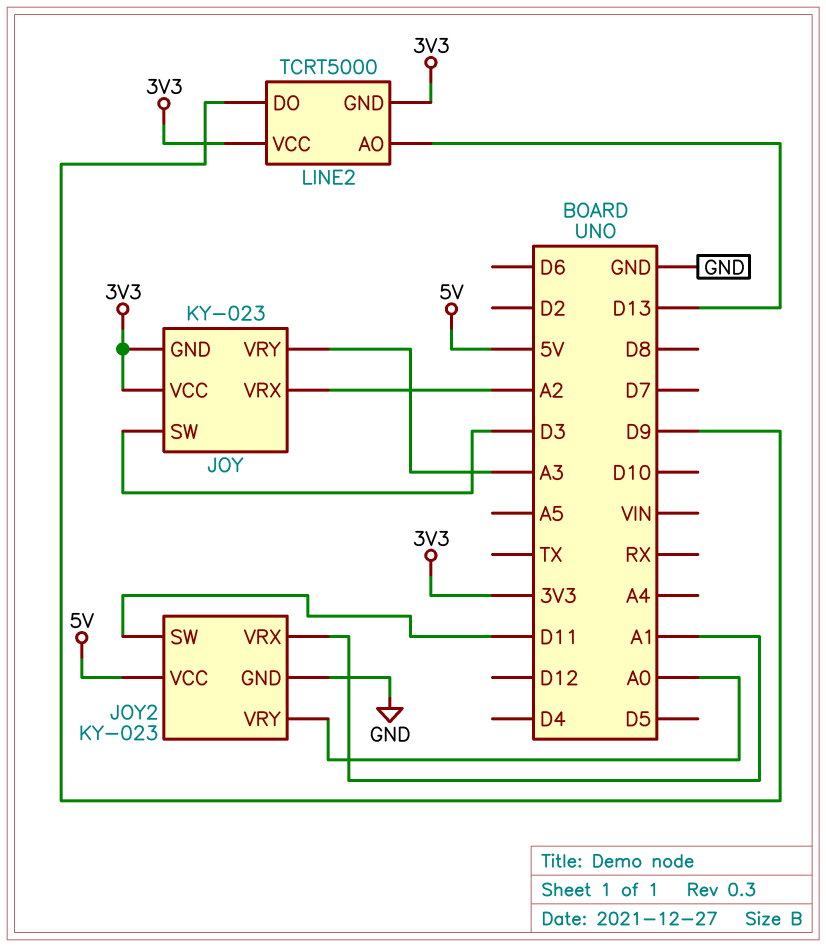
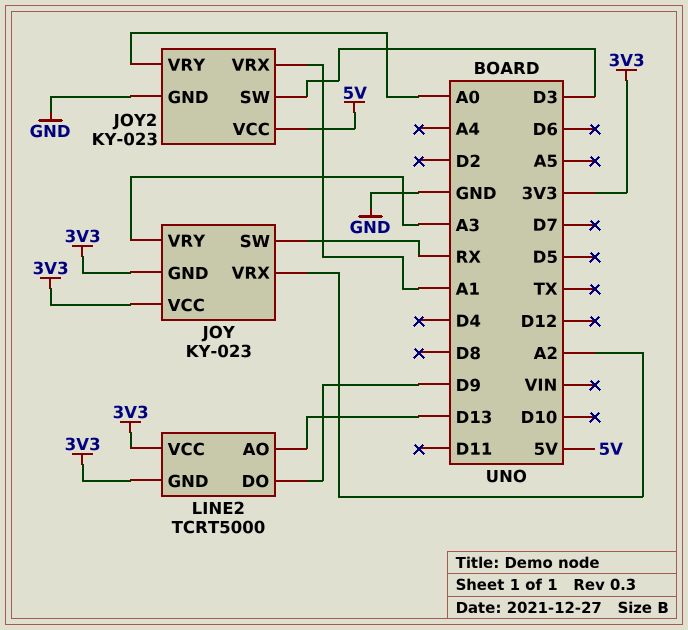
JOY pin SW: D3 -> RX
JOY2 pin SW: D11 -> D3

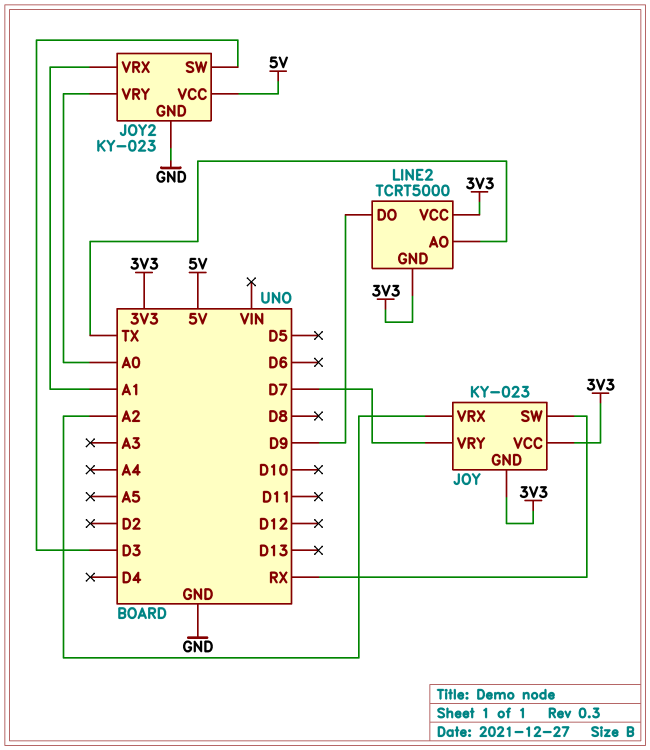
JOY pin VRY: A3 -> D7
LINE2 pin AO: D13 -> TX

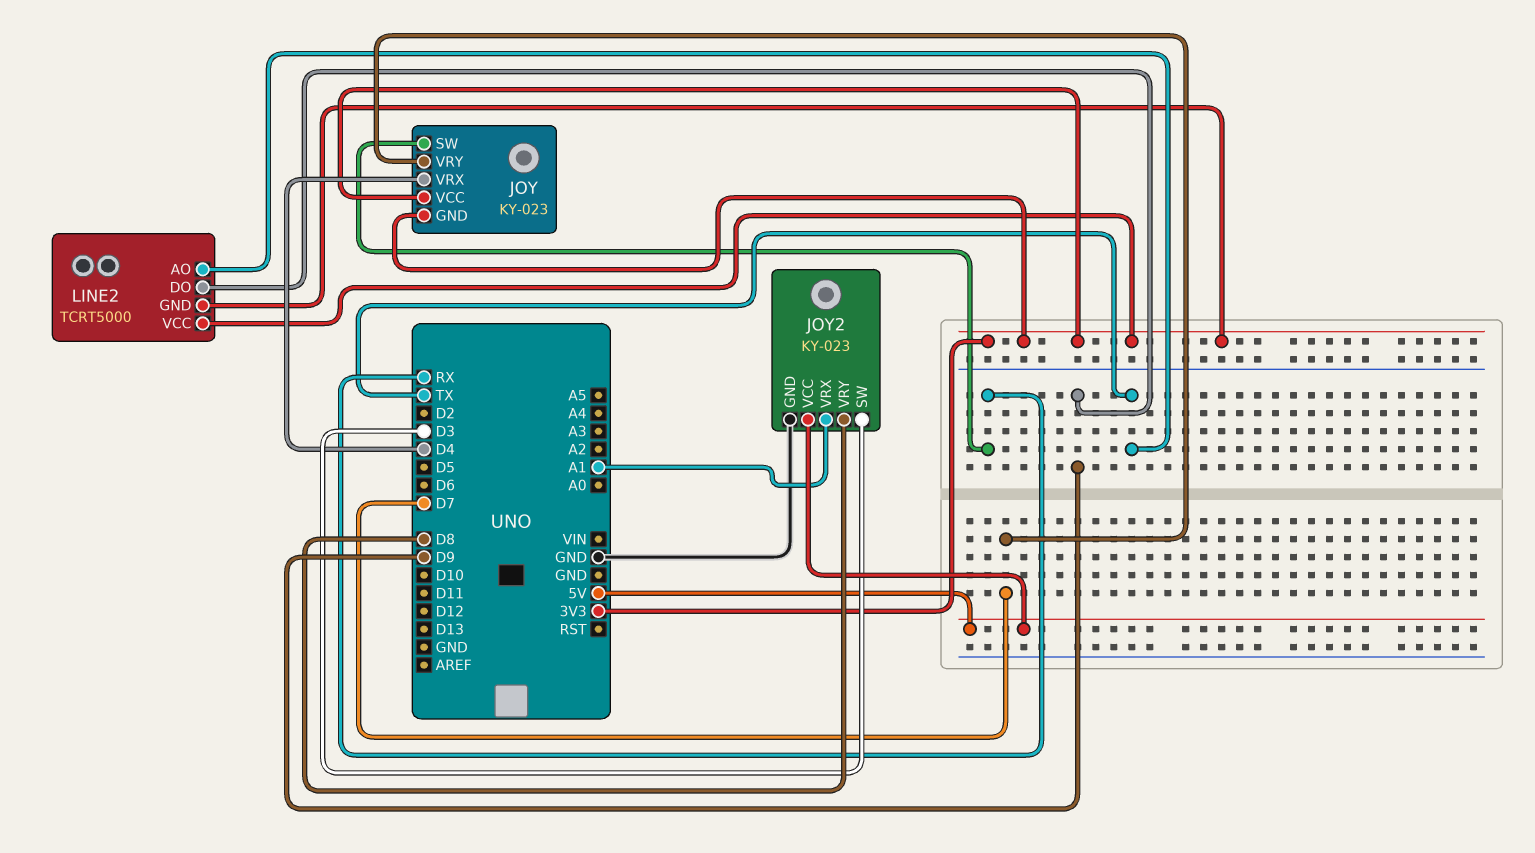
JOY pin VRX: A2 -> D4
JOY2 pin VRY: A0 -> D8

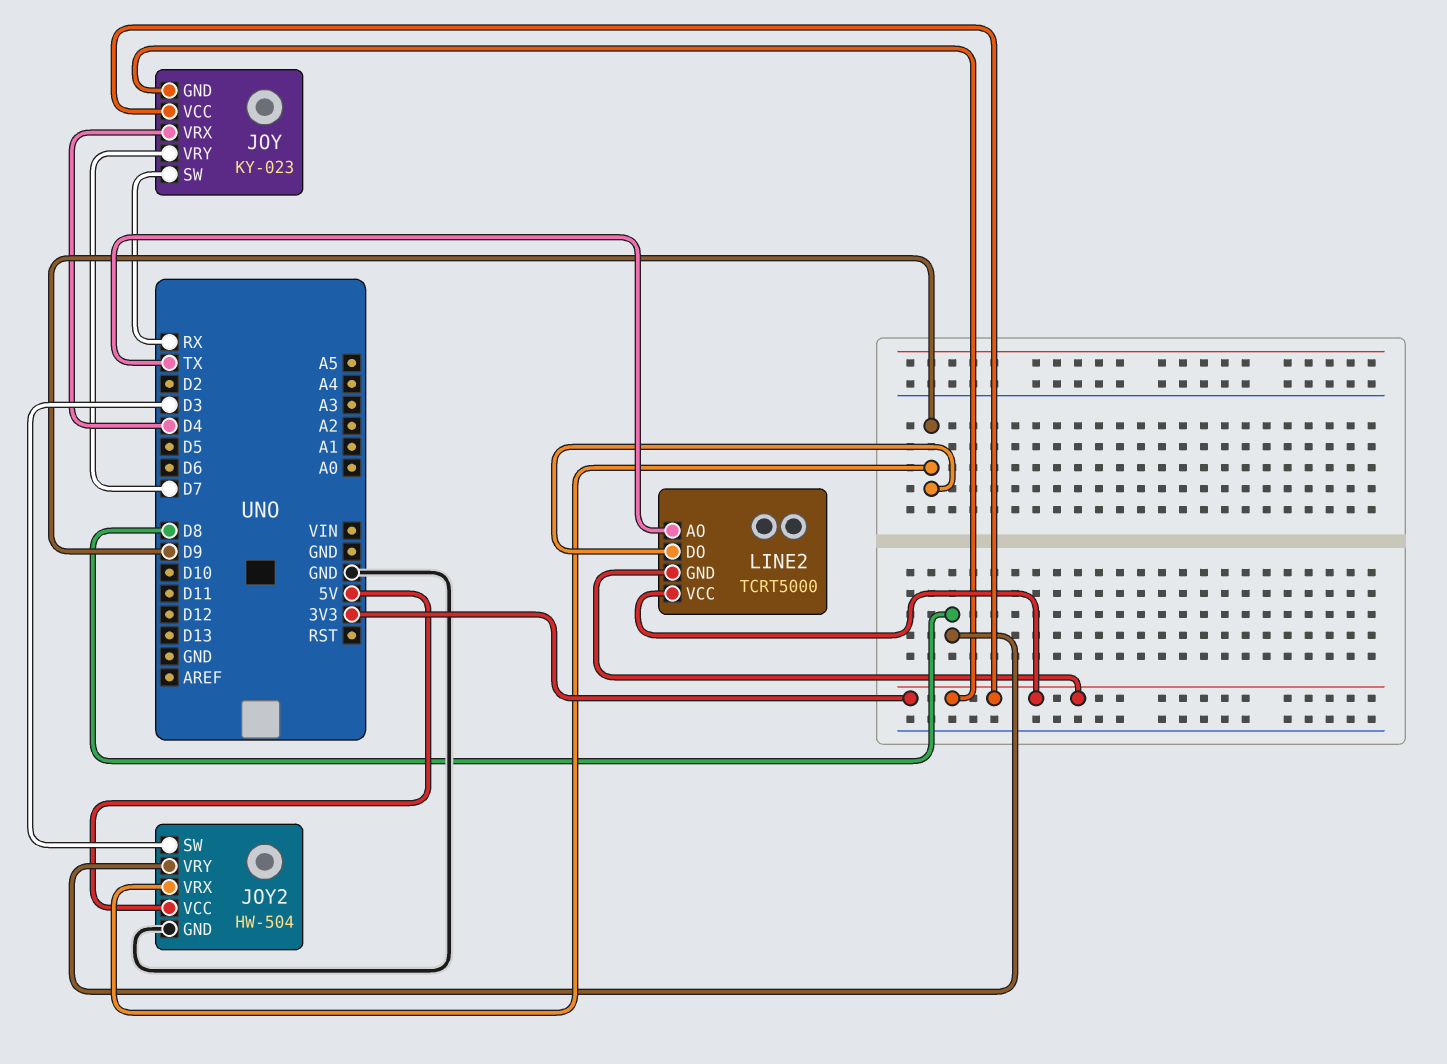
JOY2: KY-023 -> HW-504
JOY2 pin VRX: A1 -> D9

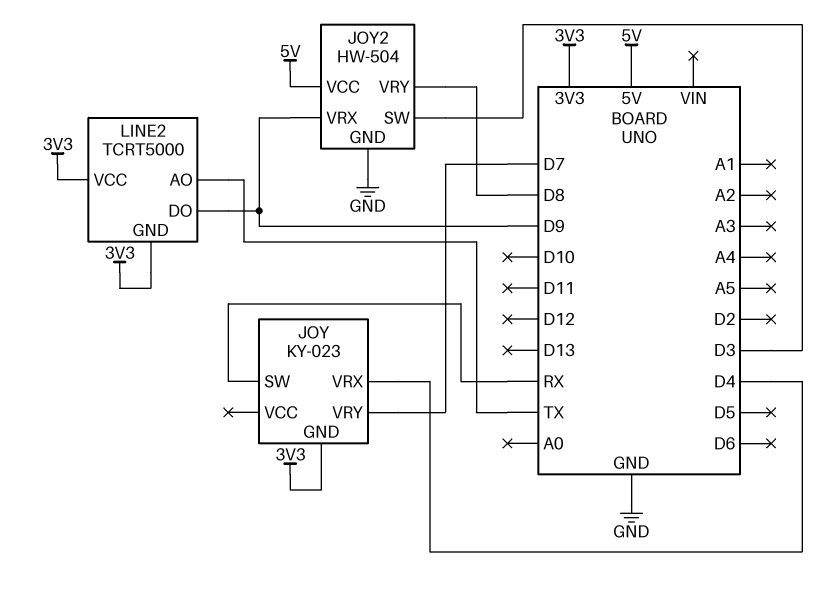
JOY pin VCC: 3V3 -> none

